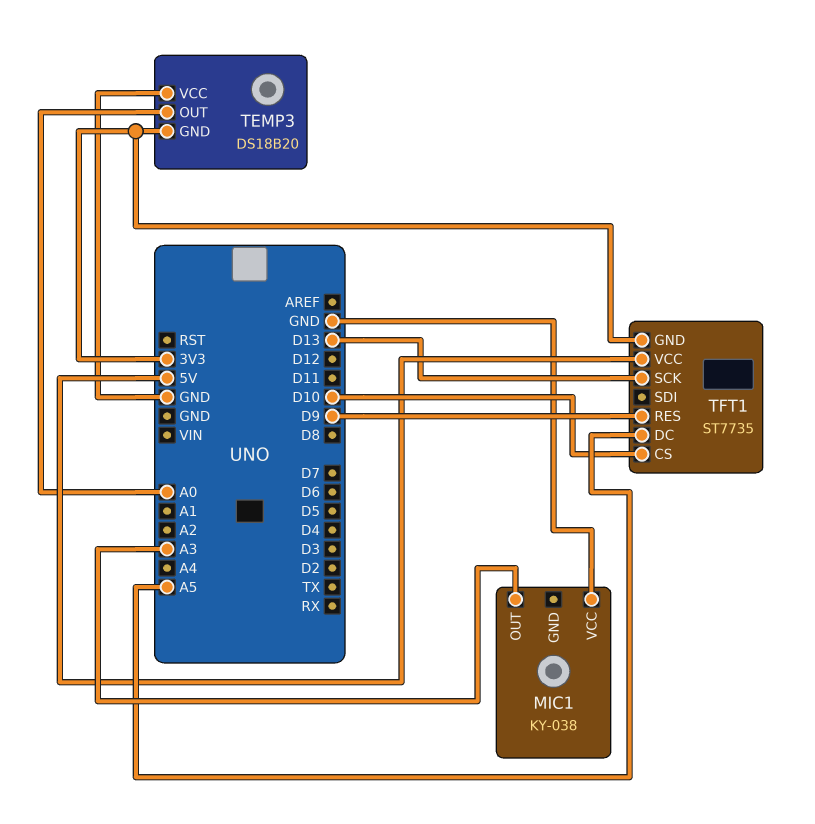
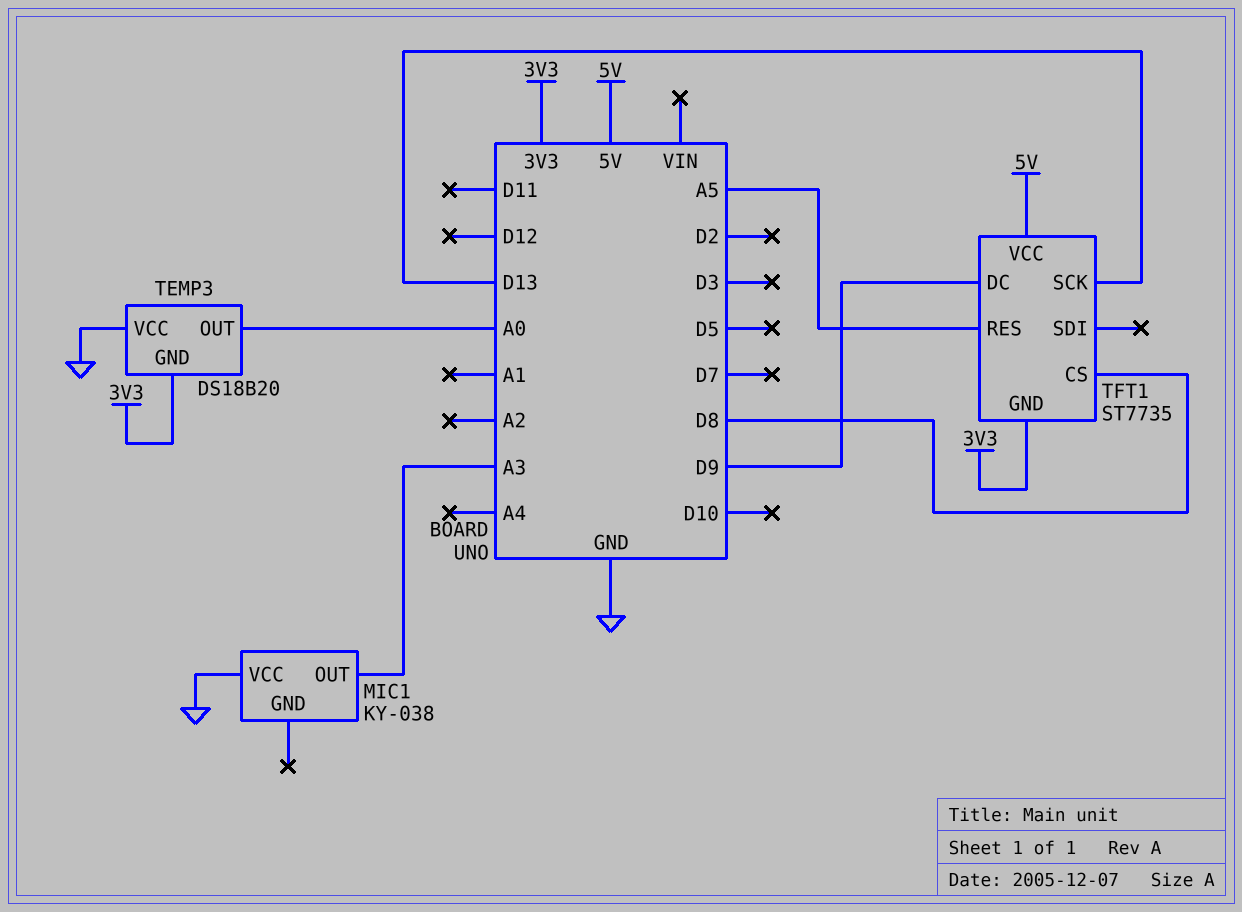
TFT1 pin CS: D10 -> D8
TFT1 pin DC: A5 -> D9
TFT1 pin RES: D9 -> A5

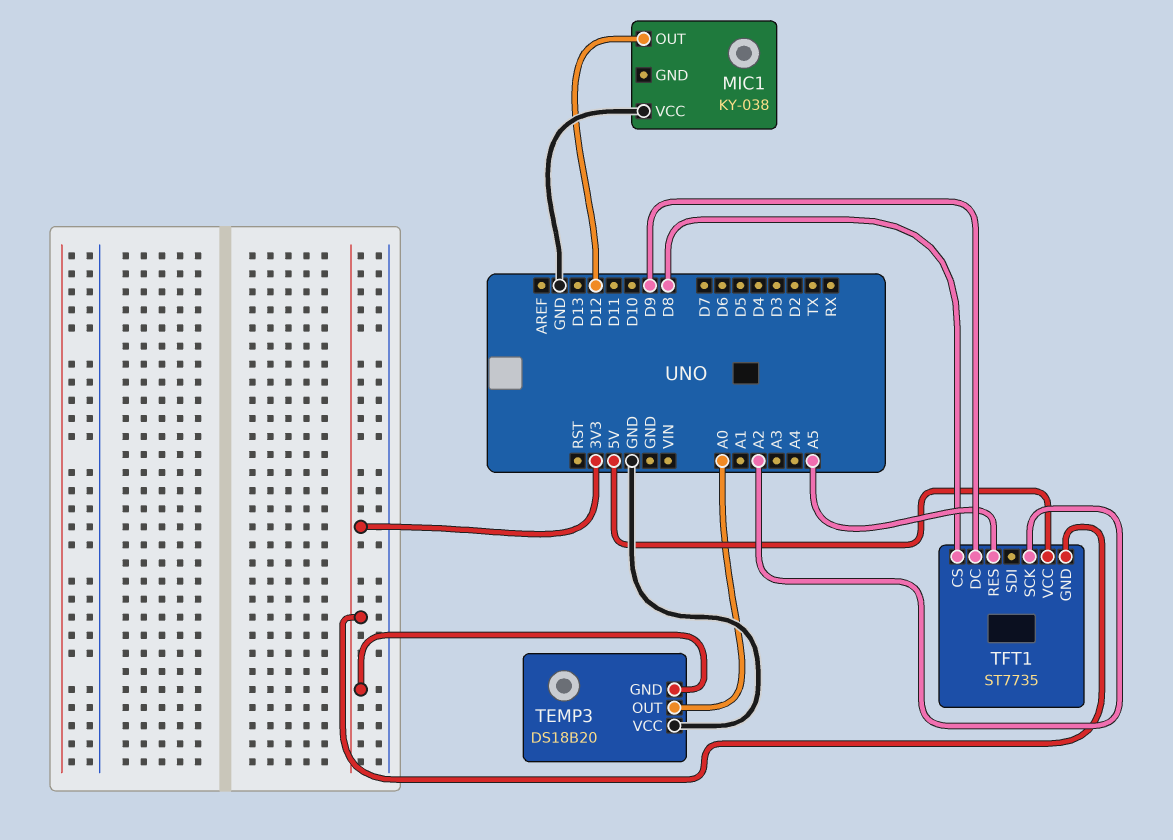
MIC1 pin OUT: A3 -> D12
TFT1 pin SCK: D13 -> A2

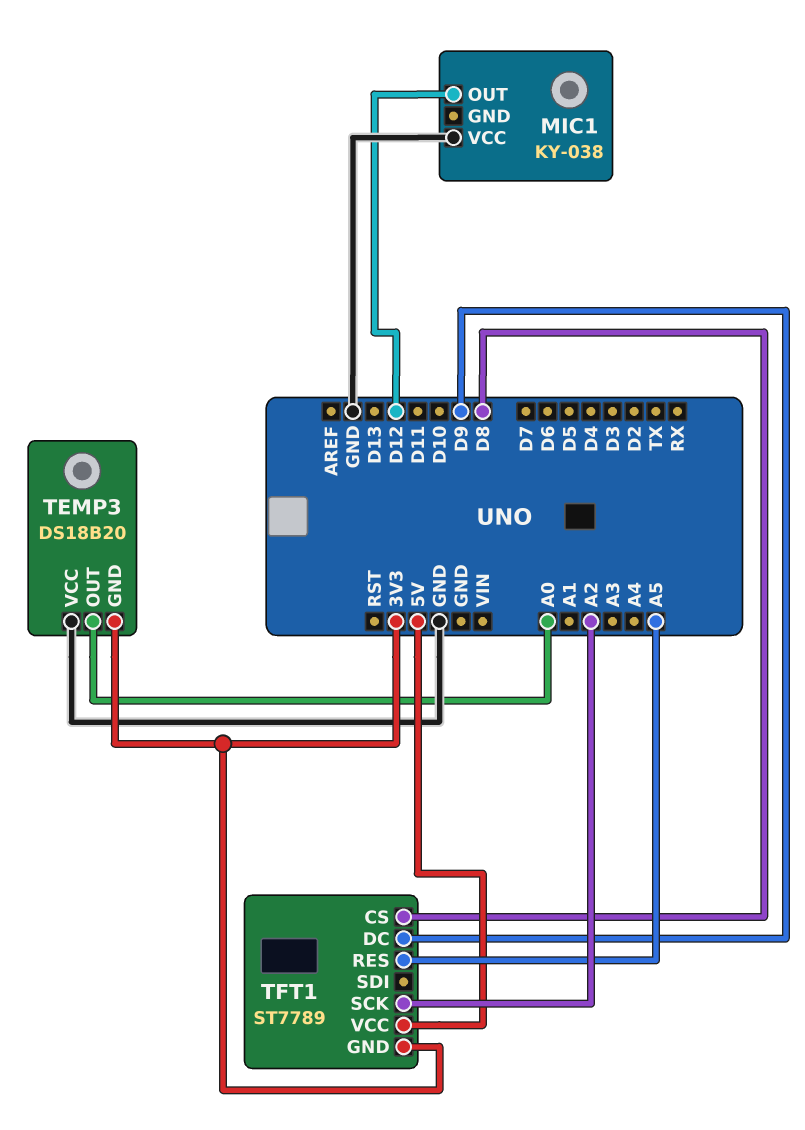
TFT1: ST7735 -> ST7789

